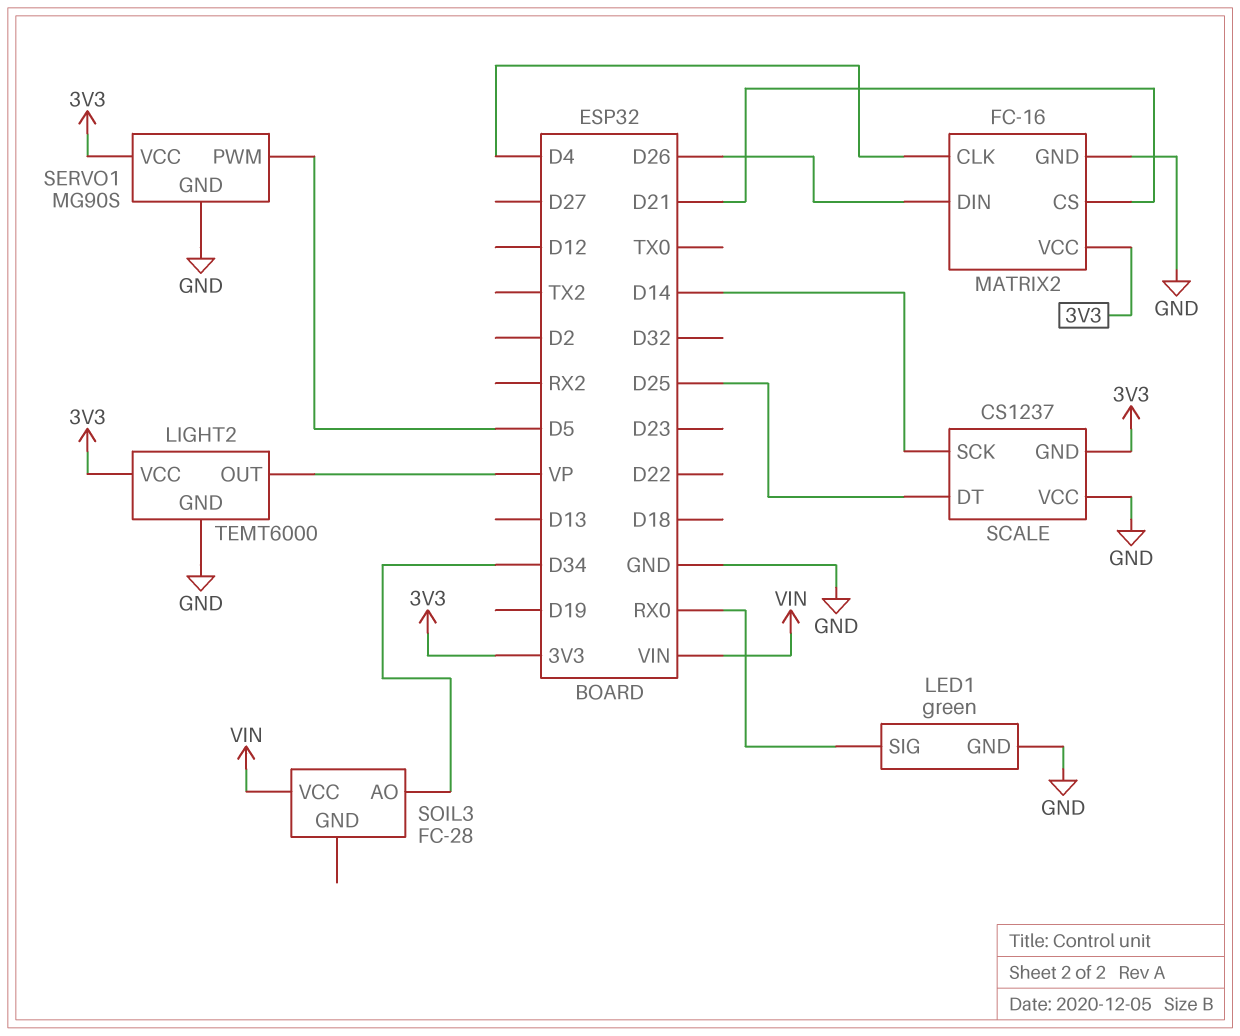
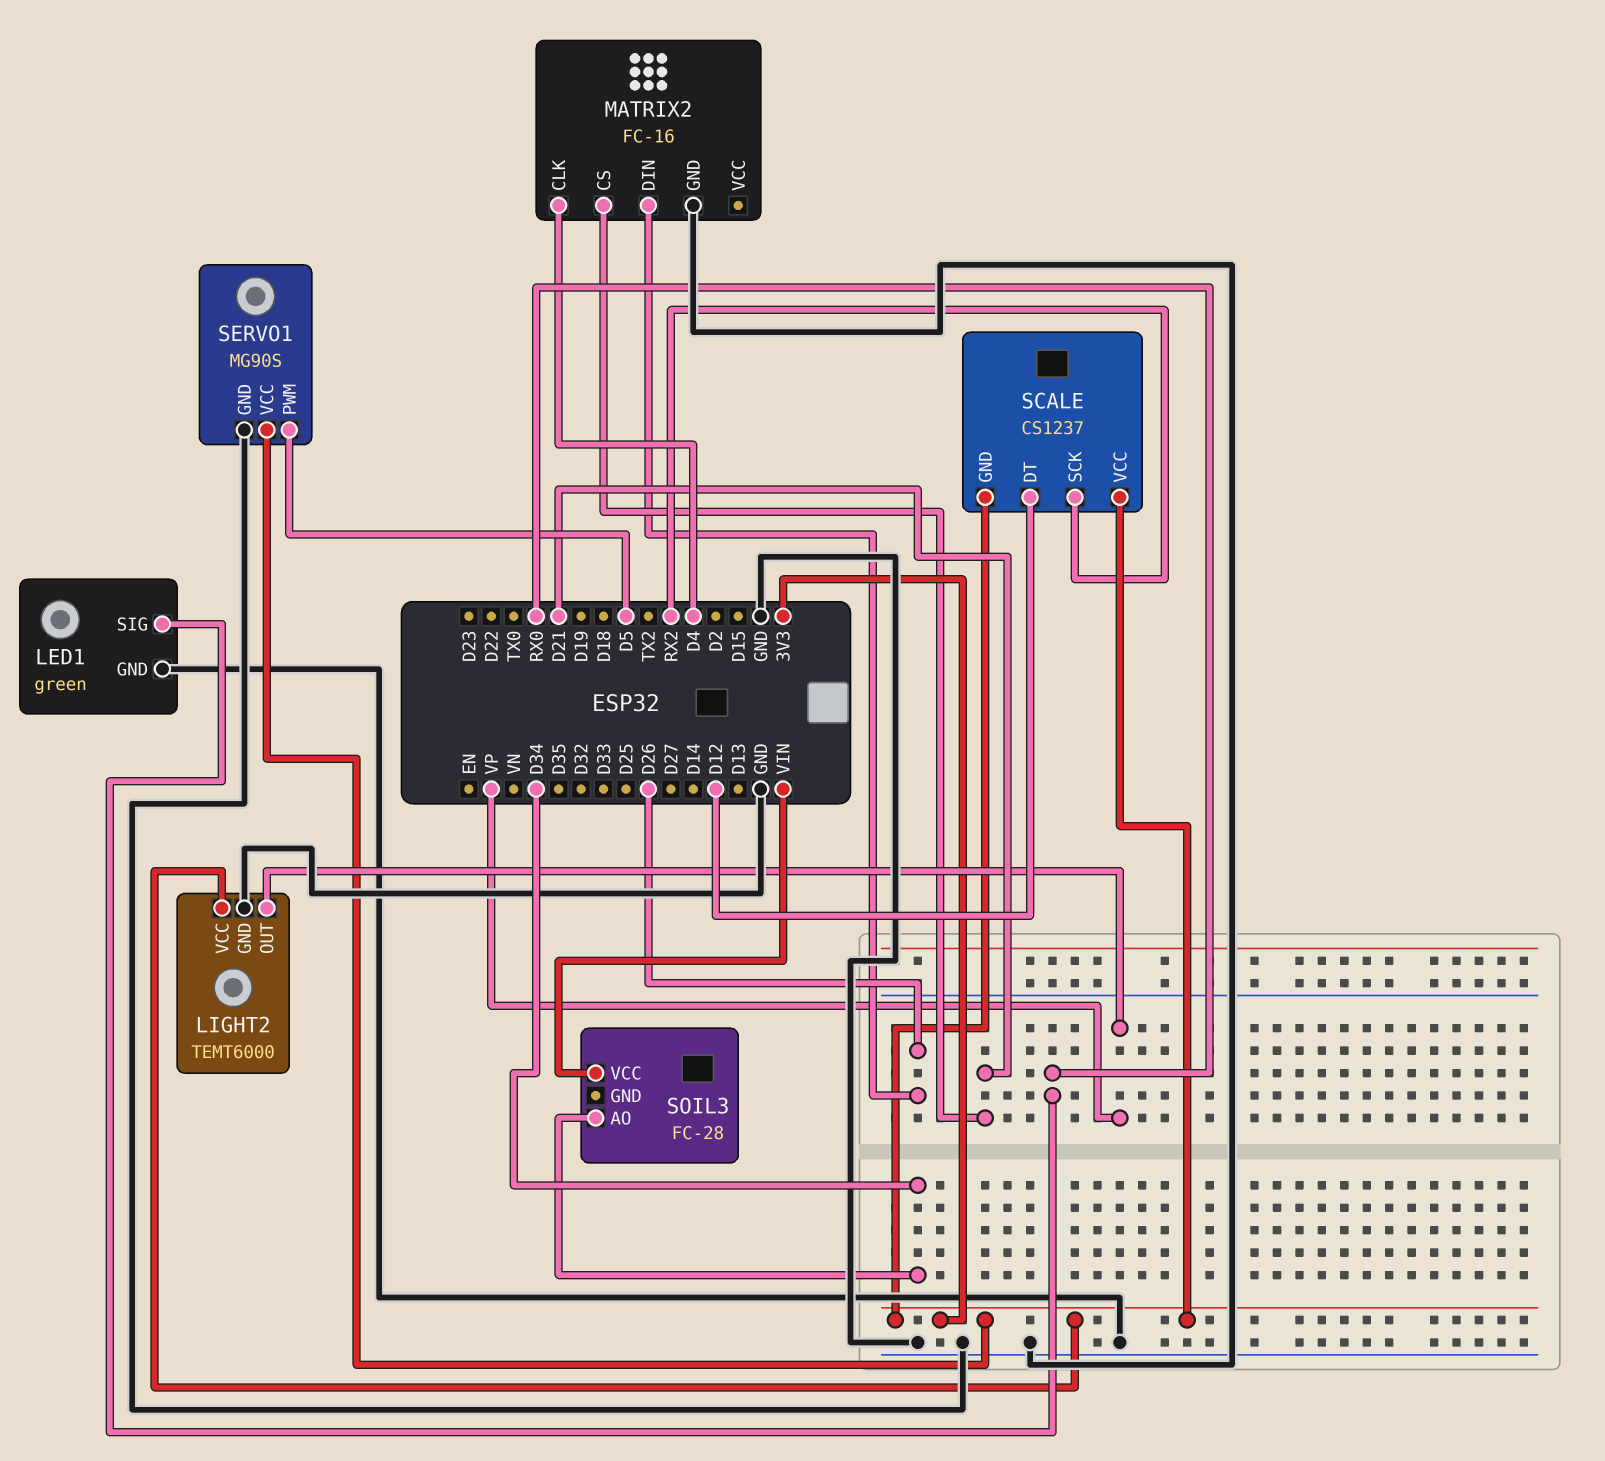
MATRIX2 pin VCC: 3V3 -> none
SCALE pin DT: D25 -> D12
SCALE pin SCK: D14 -> RX2
SCALE pin VCC: GND -> 3V3

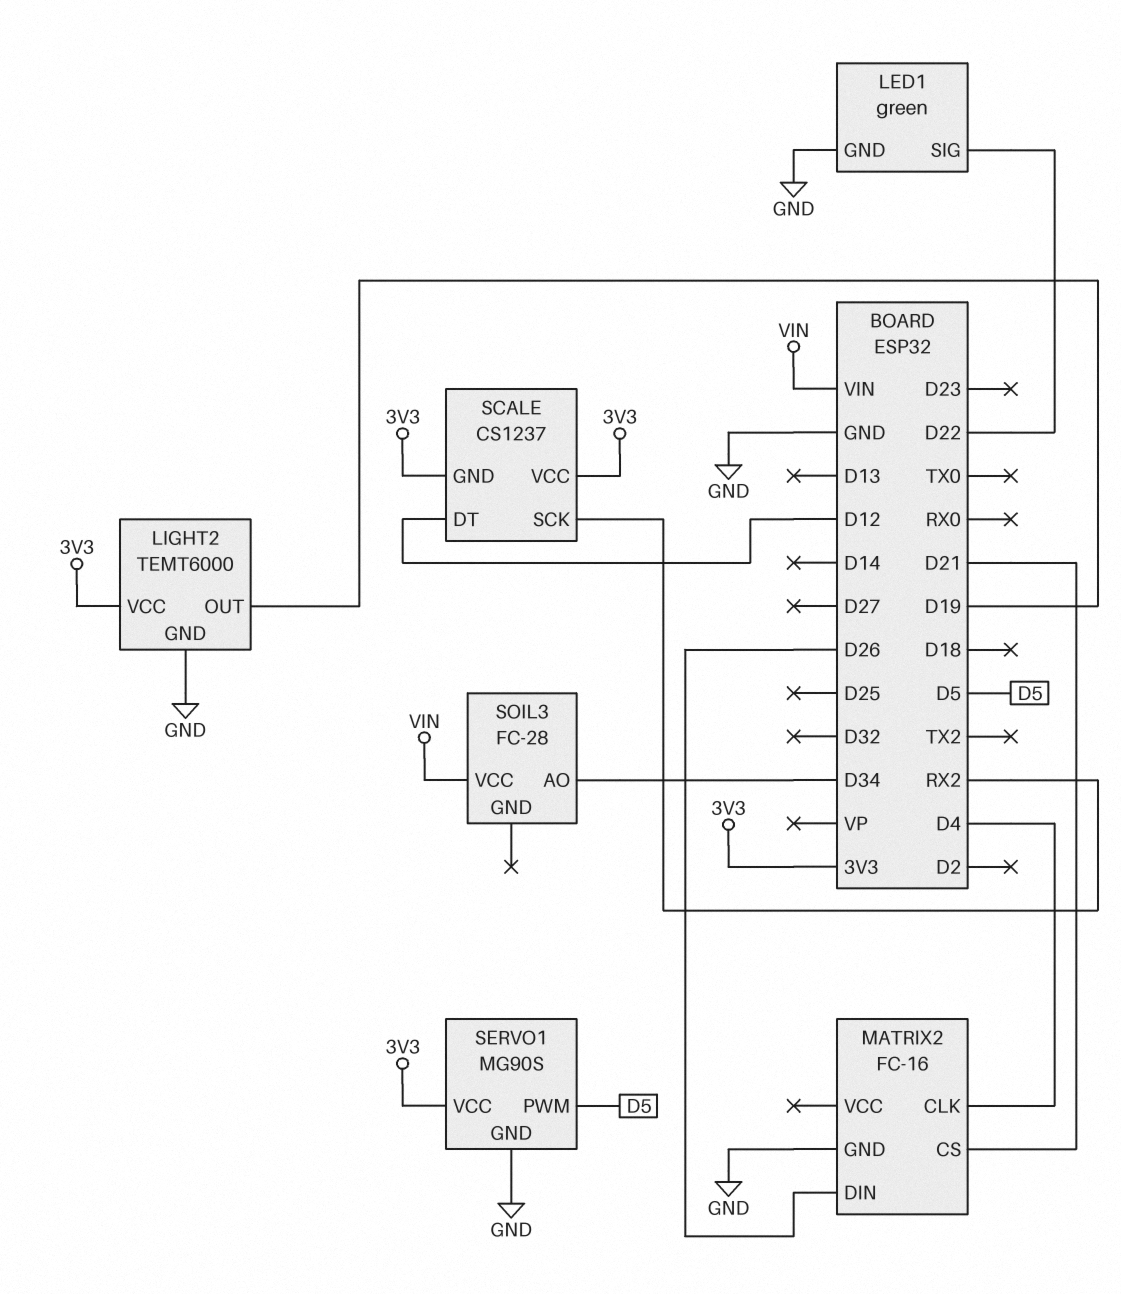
LED1 pin SIG: RX0 -> D22
LIGHT2 pin OUT: VP -> D19

